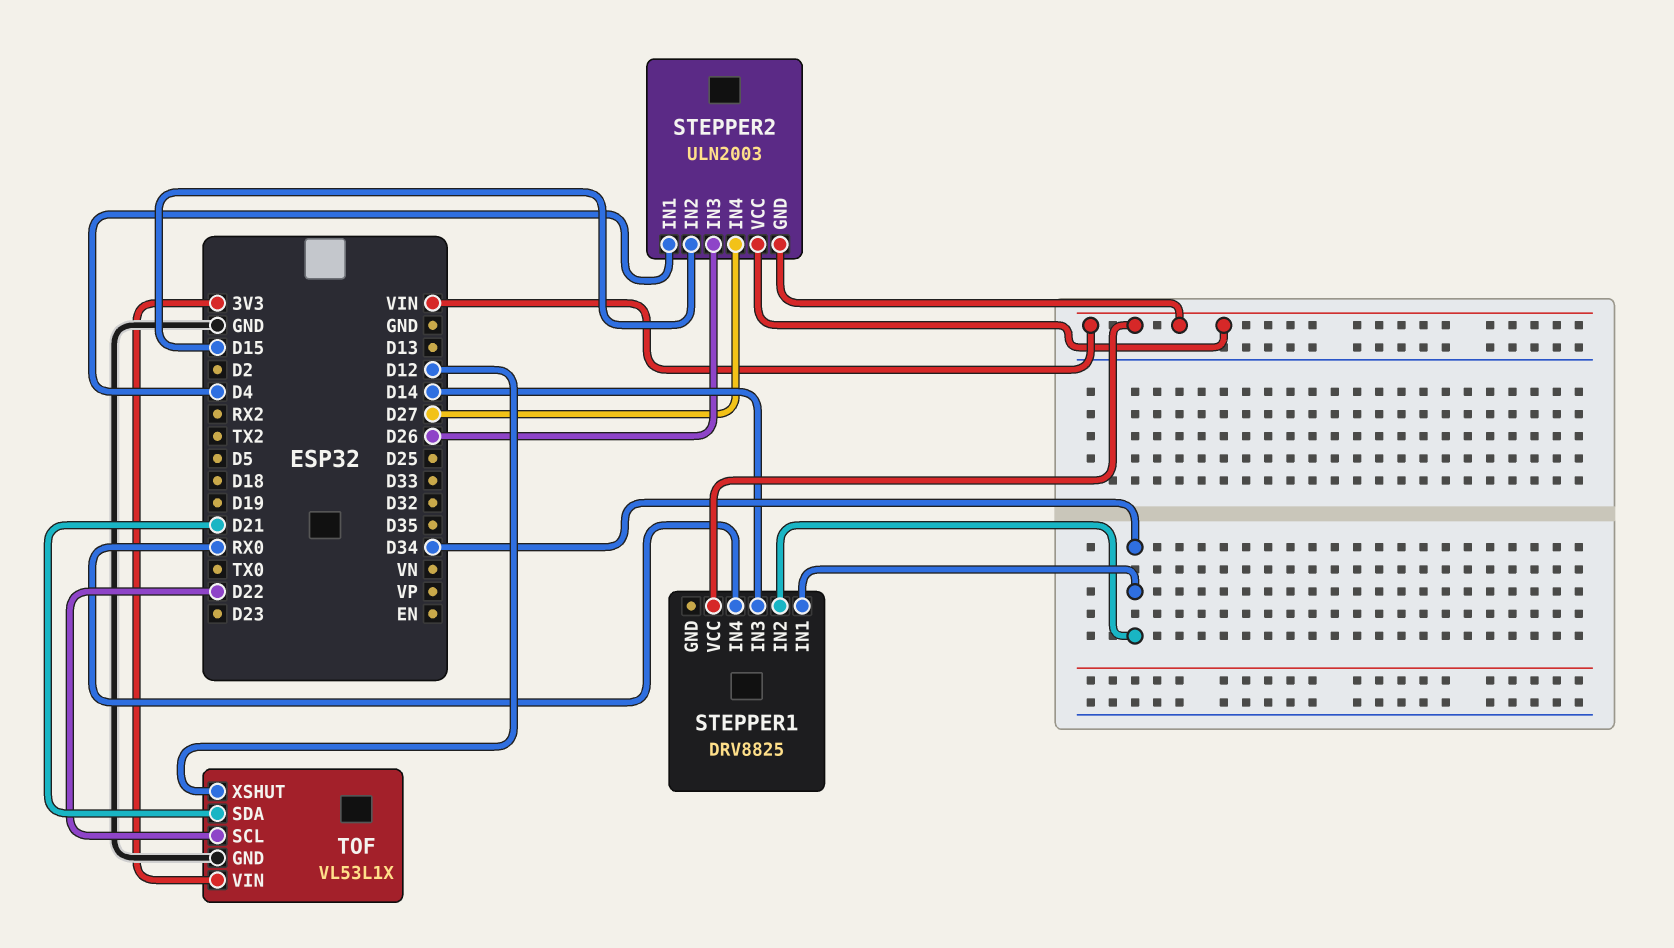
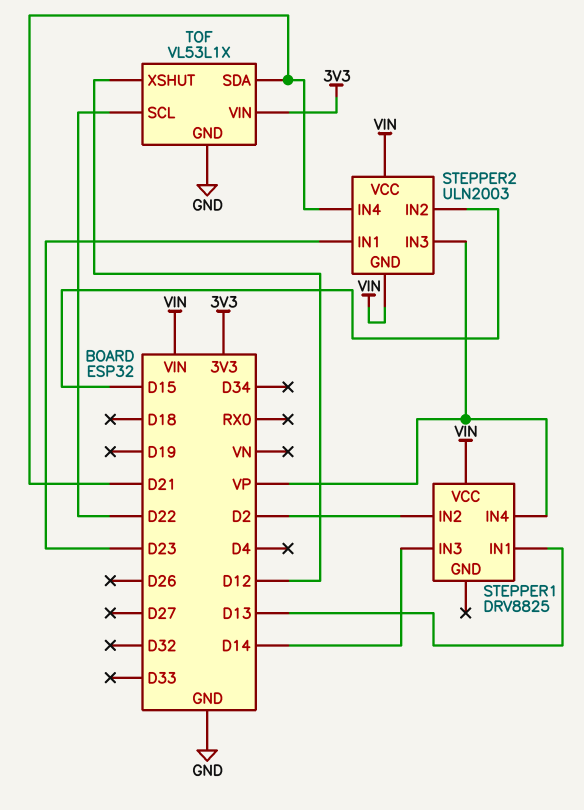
STEPPER1 pin IN1: D34 -> D13
STEPPER1 pin IN2: D34 -> D2
STEPPER1 pin IN4: RX0 -> VP
STEPPER2 pin IN1: D4 -> D23
STEPPER2 pin IN3: D26 -> VP
STEPPER2 pin IN4: D27 -> D21

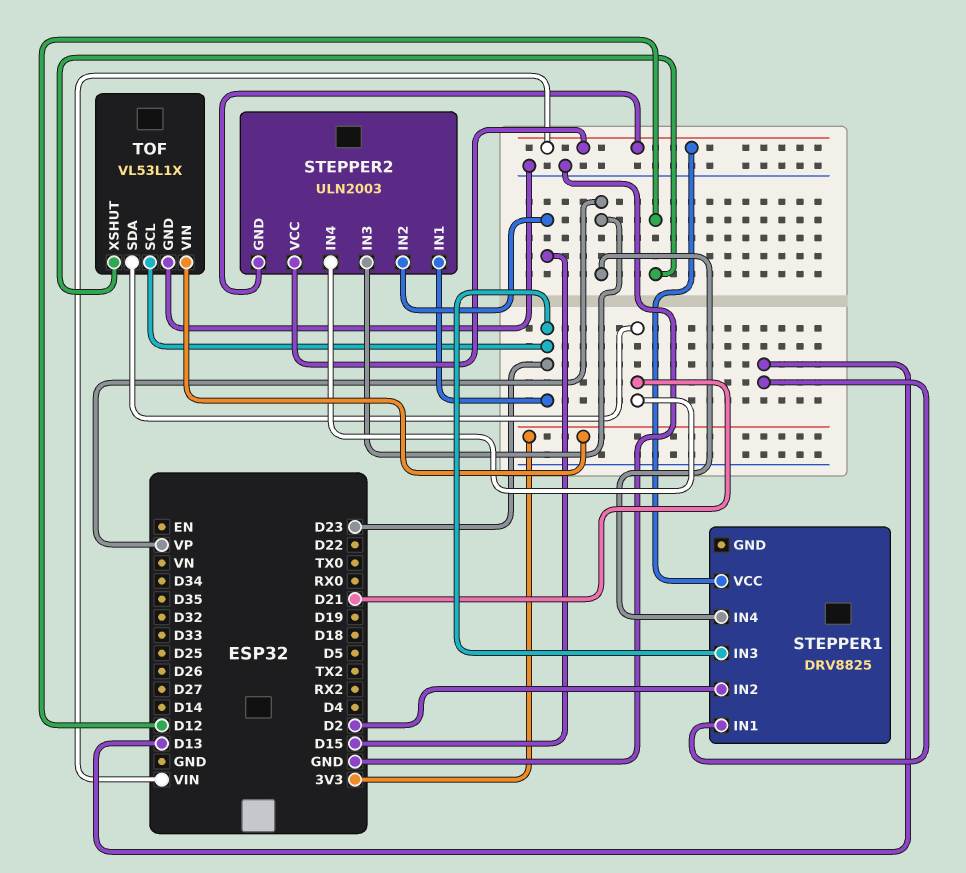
STEPPER1 pin IN3: D14 -> D23
TOF pin SCL: D22 -> D23

